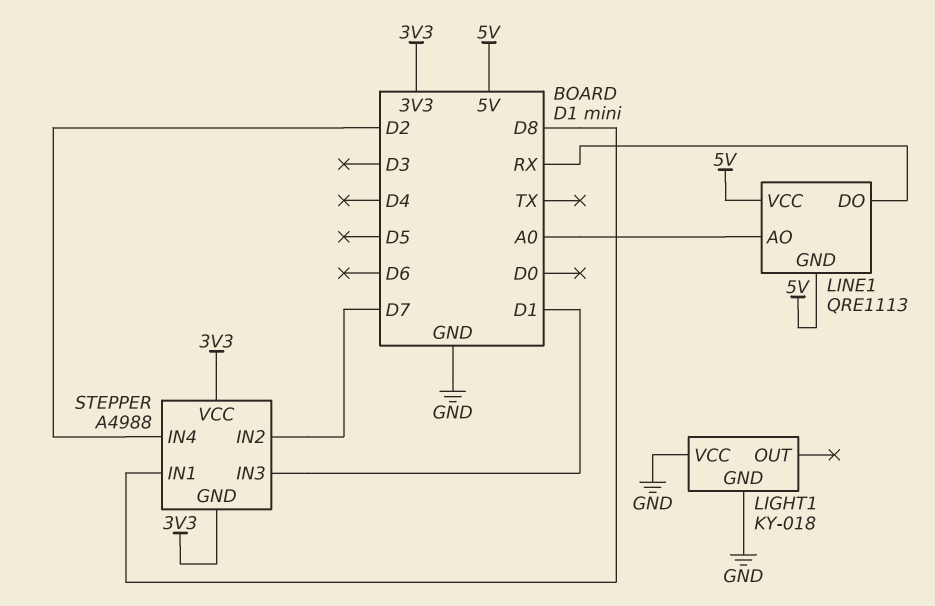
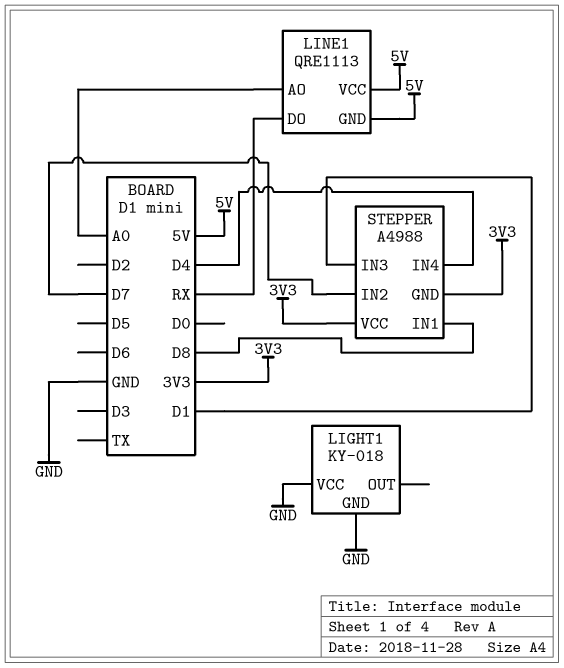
STEPPER pin IN4: D2 -> D4

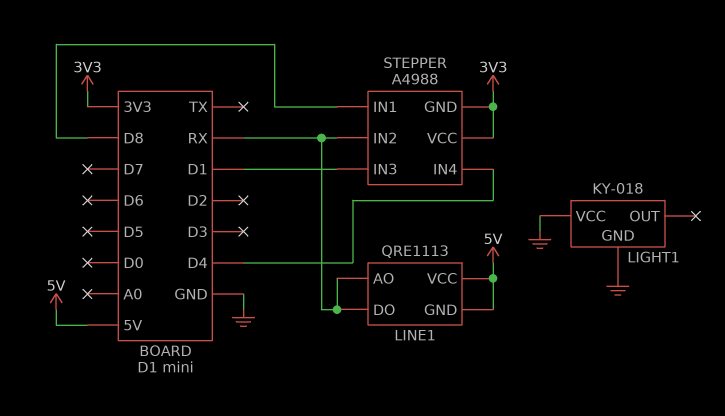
LINE1 pin AO: A0 -> RX
STEPPER pin IN2: D7 -> RX

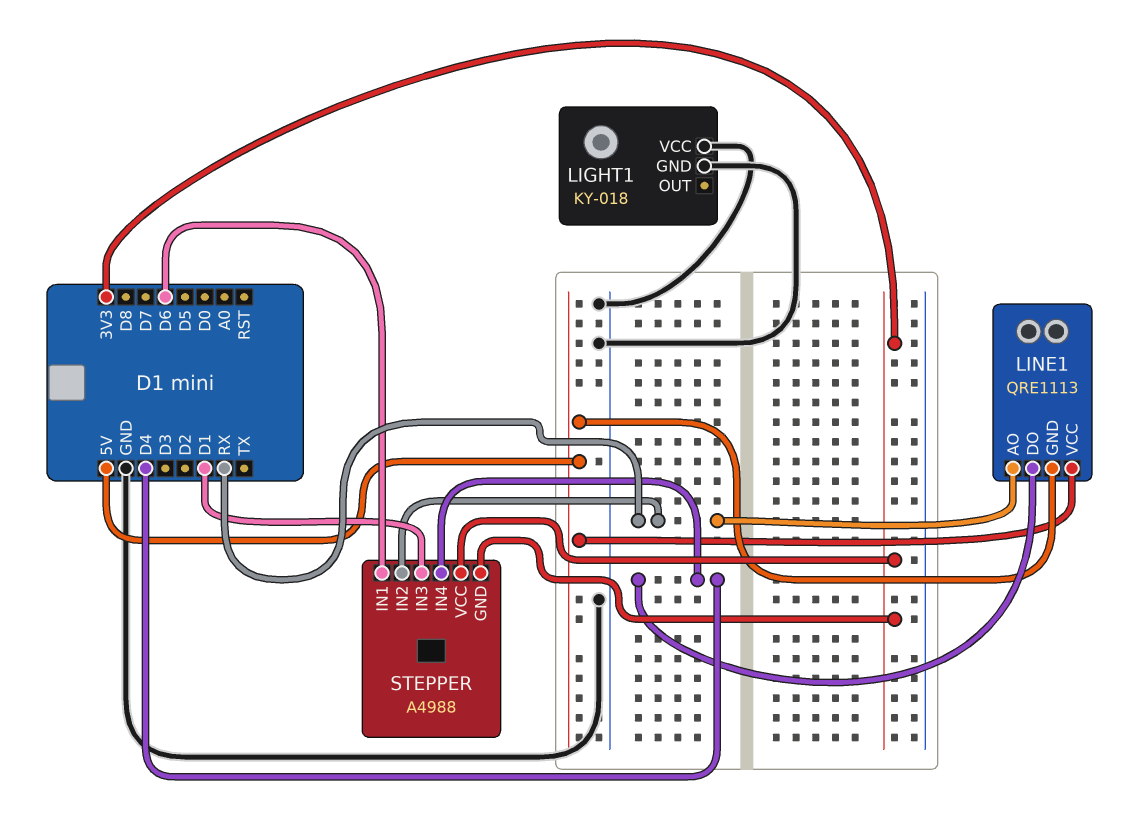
LINE1 pin DO: RX -> D4
STEPPER pin IN1: D8 -> D6

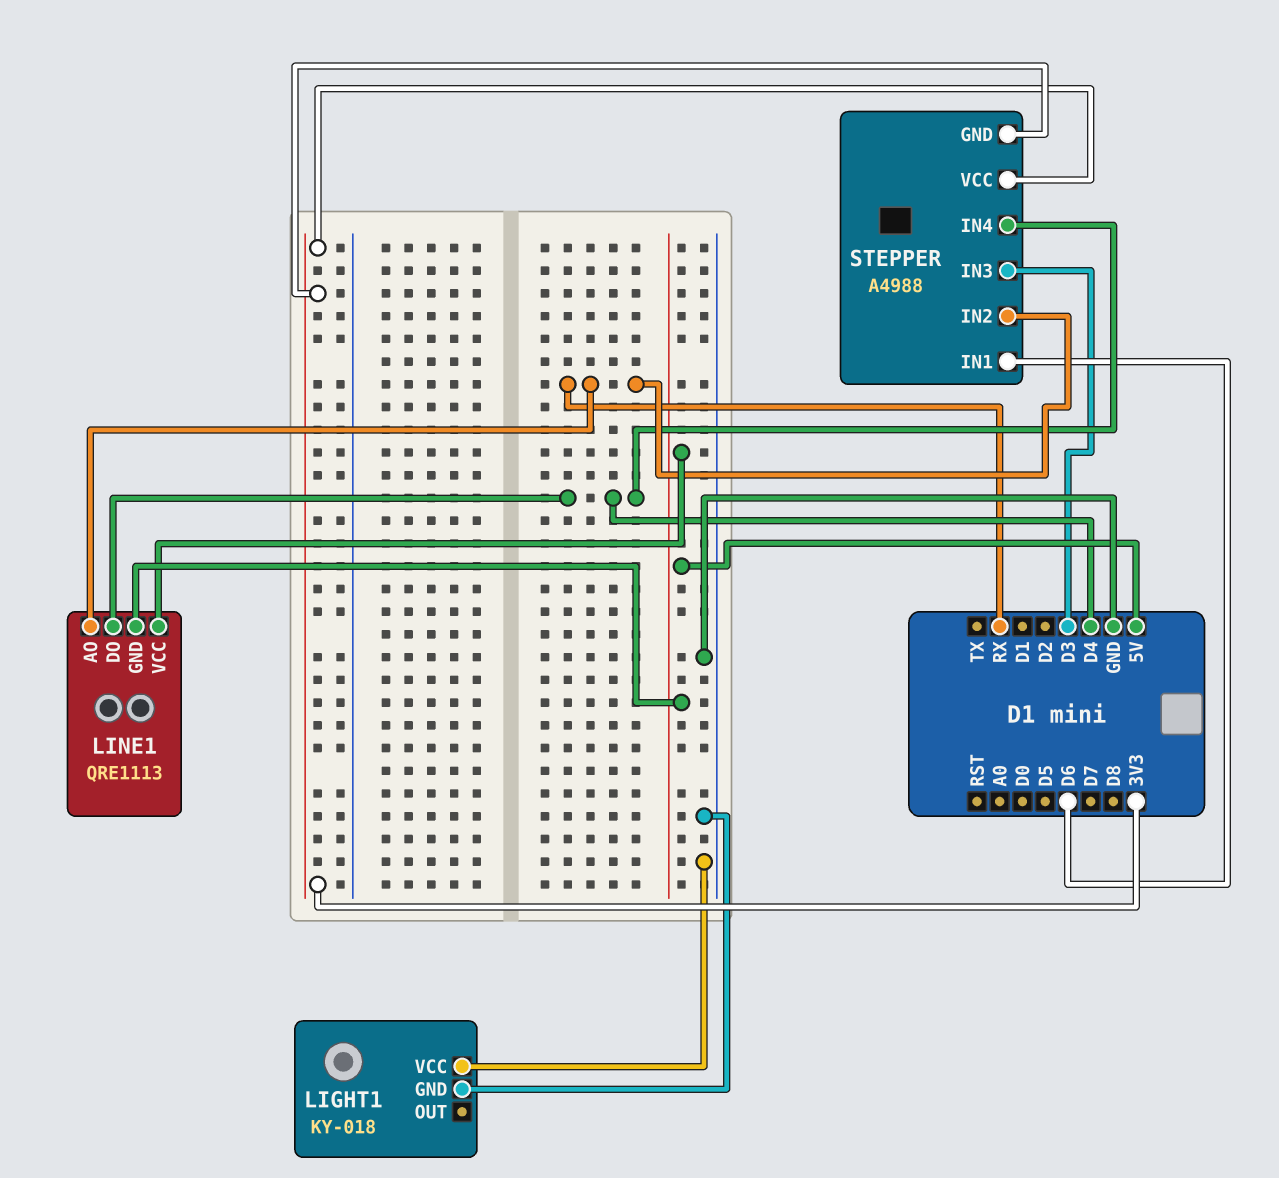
STEPPER pin IN3: D1 -> D3

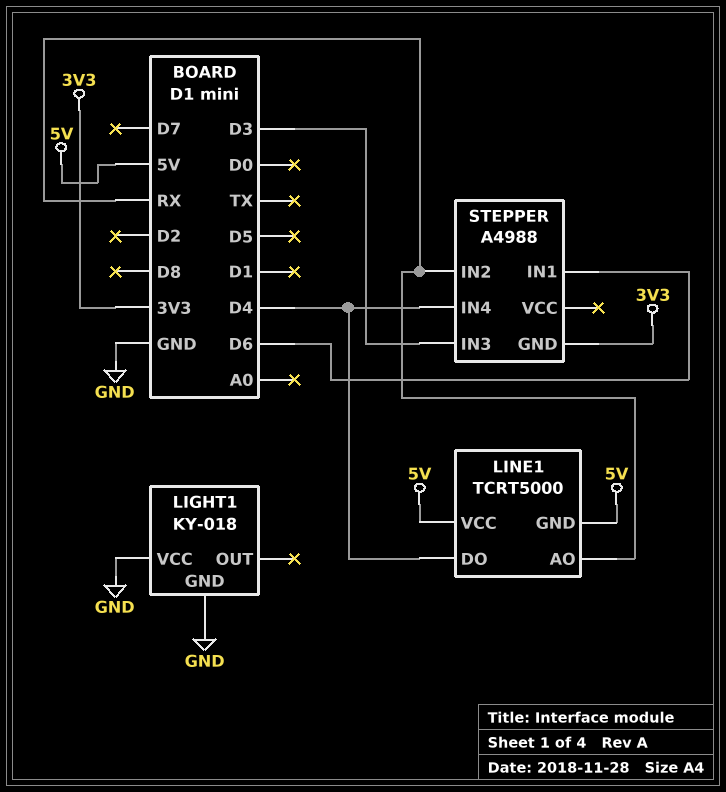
LINE1: QRE1113 -> TCRT5000
STEPPER pin VCC: 3V3 -> none

